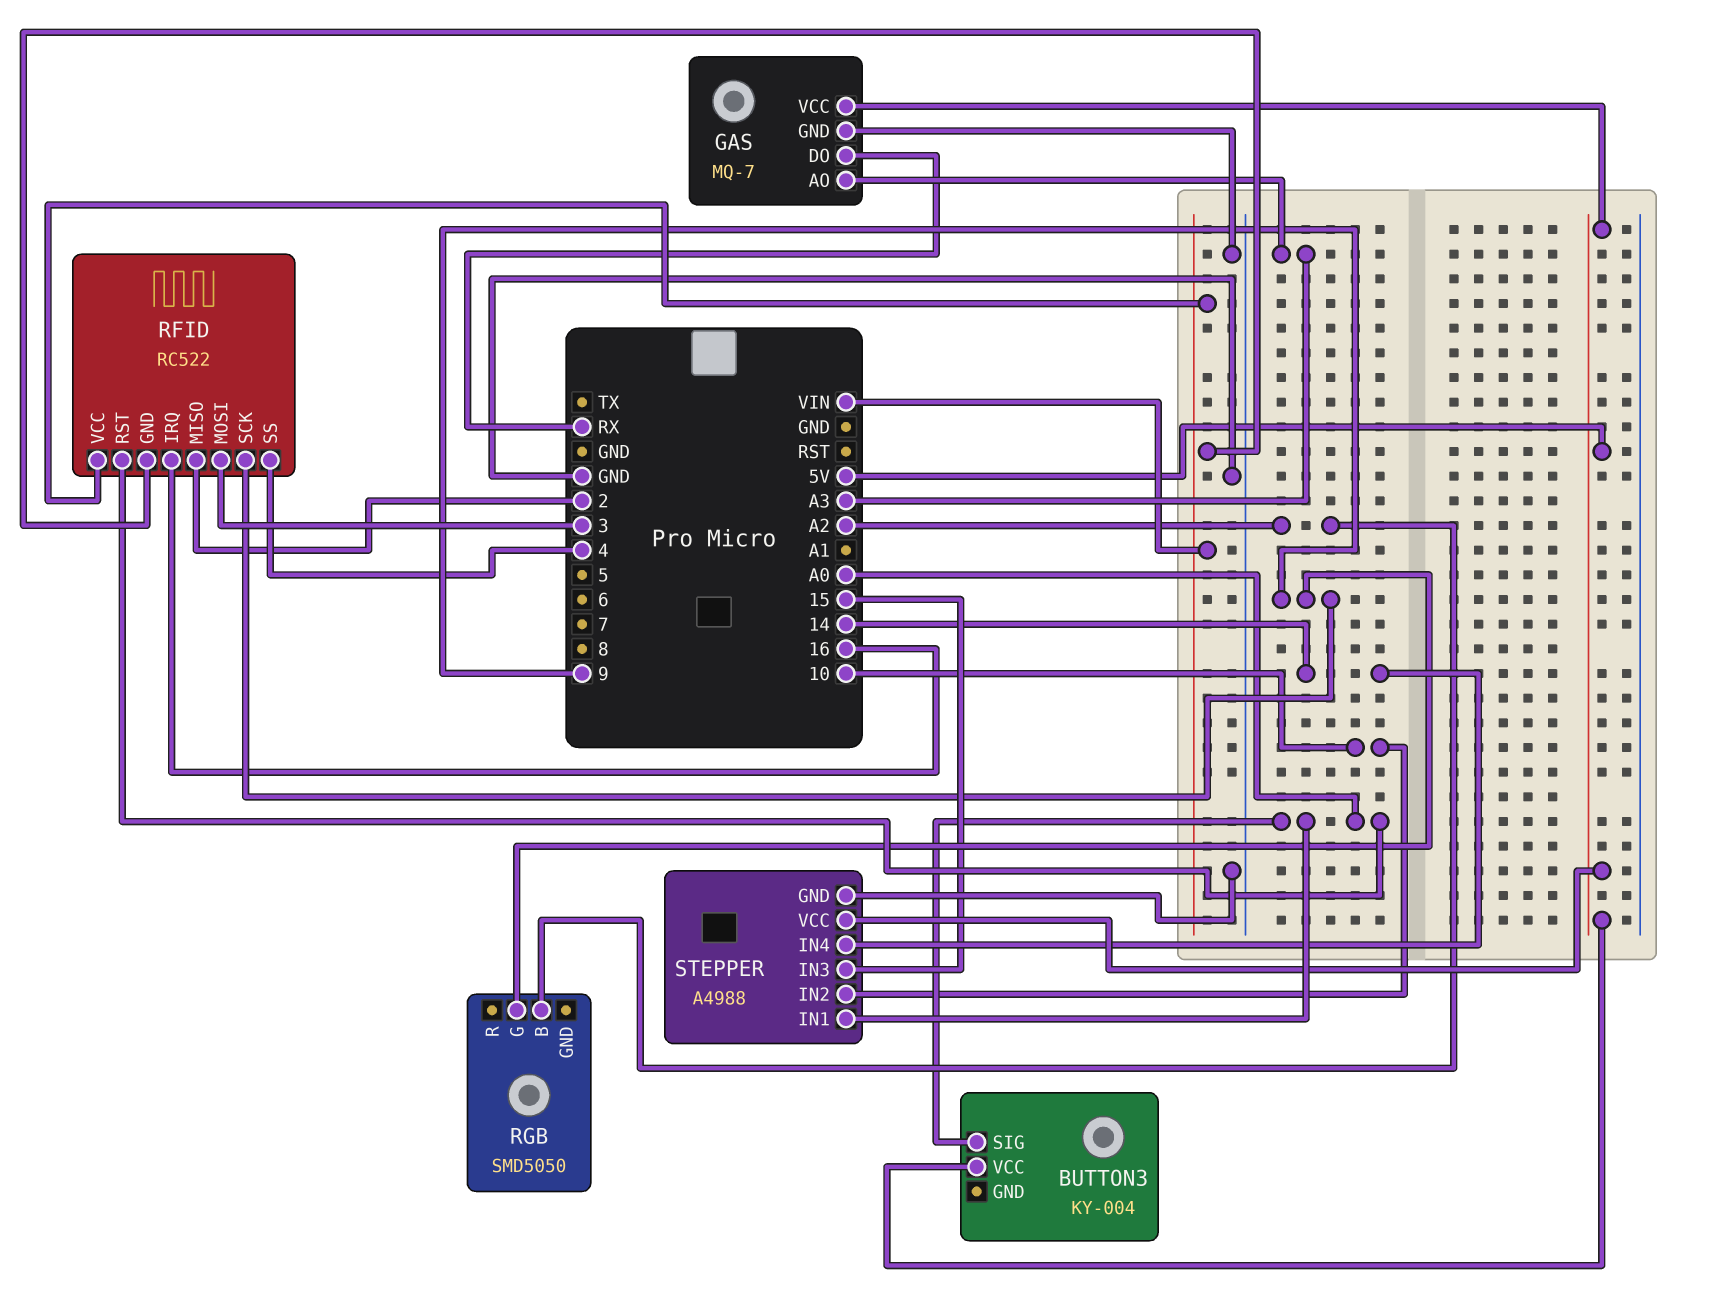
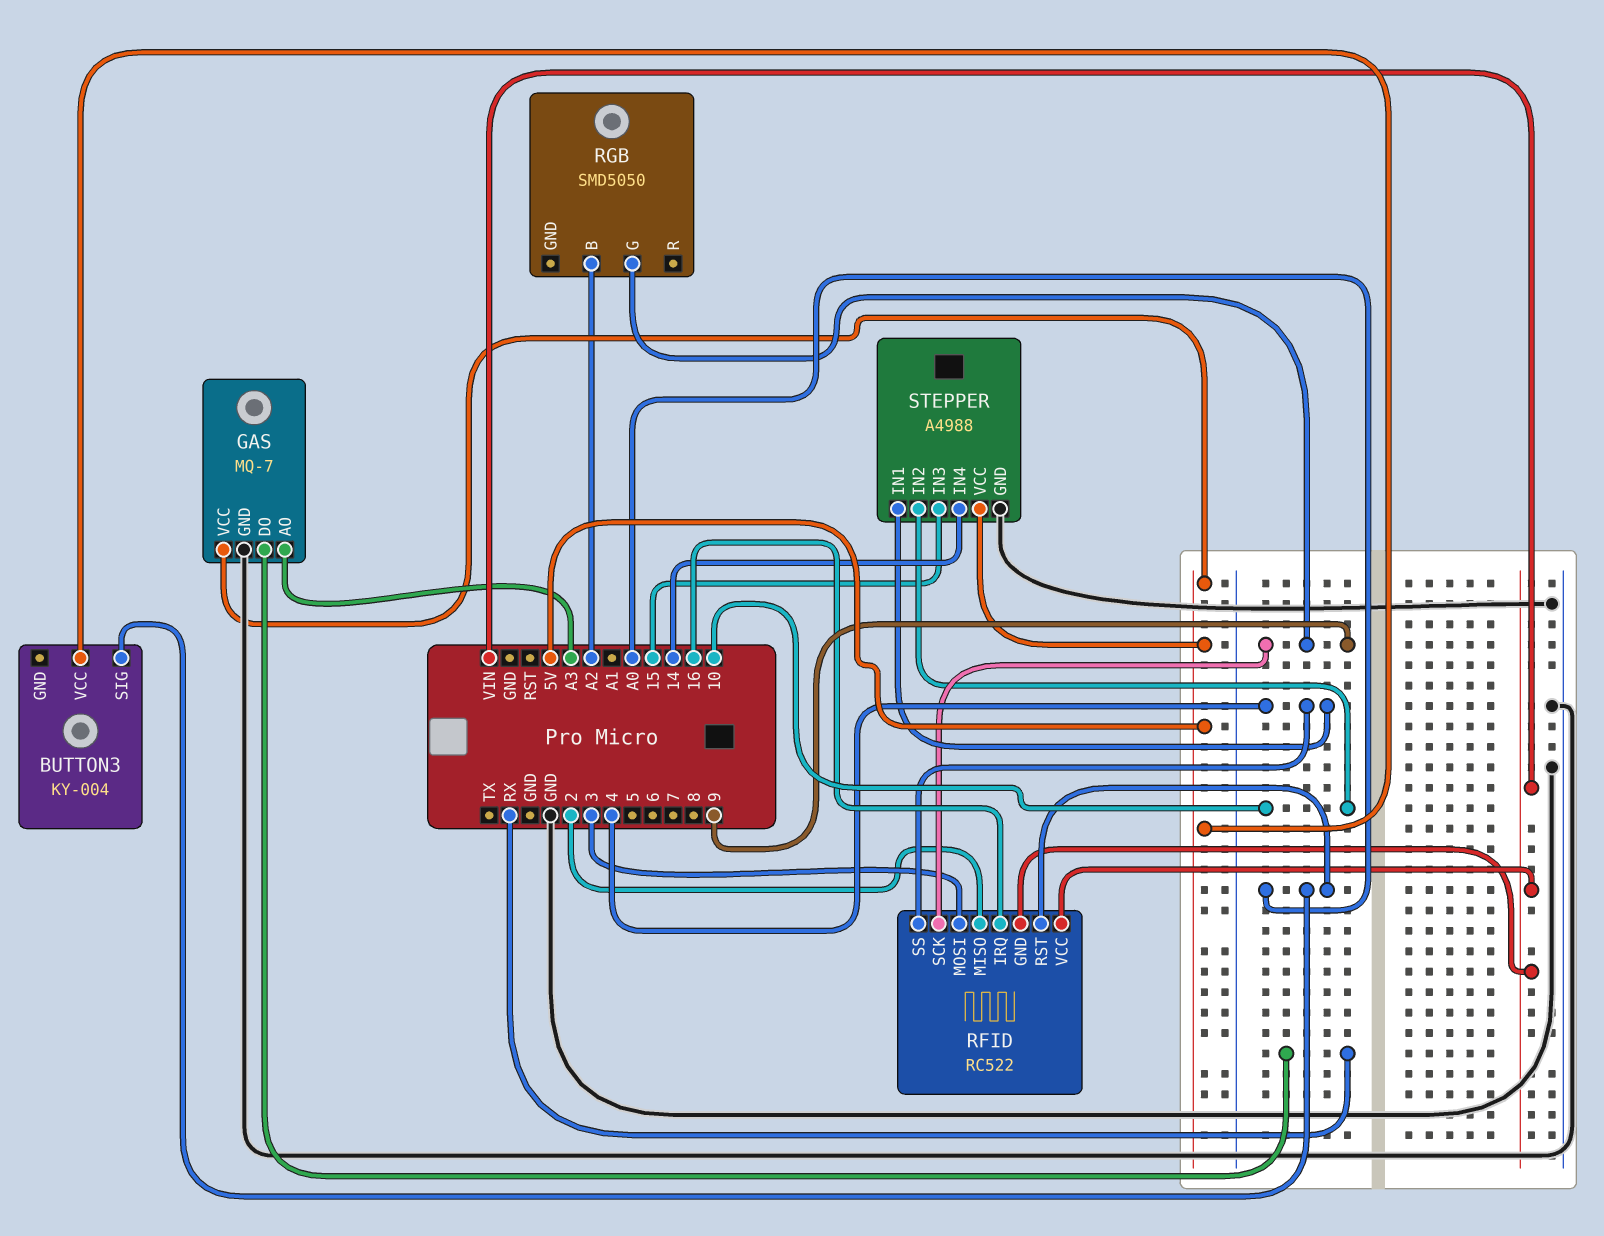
STEPPER pin IN1: A0 -> 4

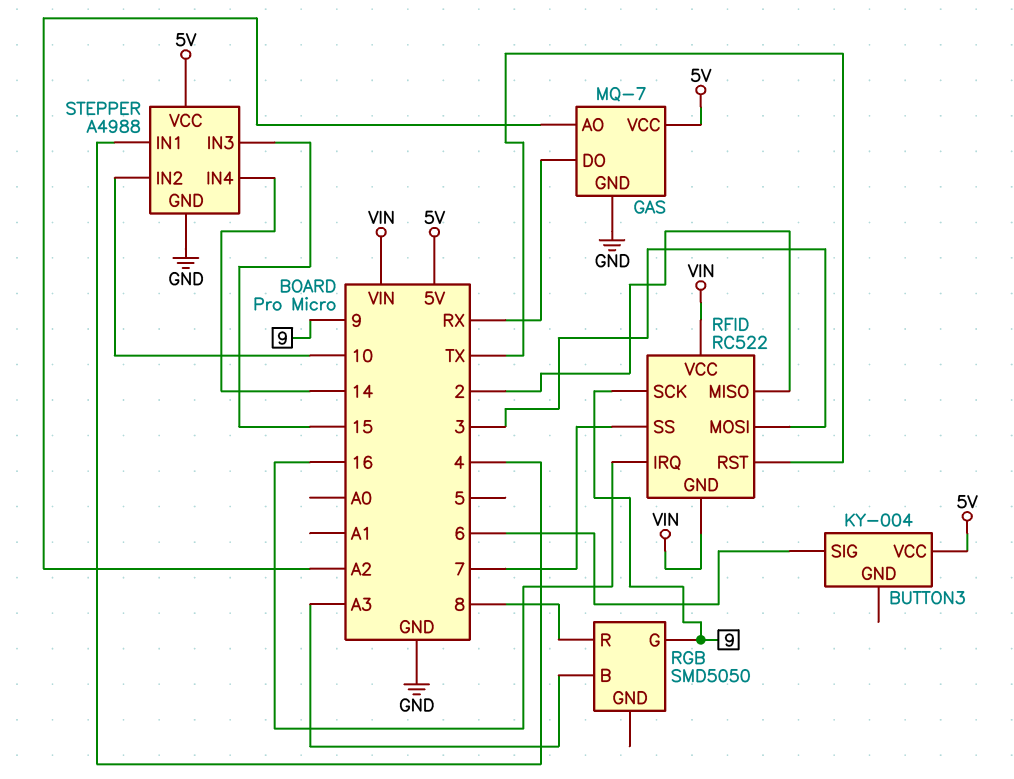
BUTTON3 pin SIG: A0 -> 6
GAS pin AO: A3 -> A2
RFID pin RST: A0 -> TX
RFID pin SS: 4 -> 7
RGB pin B: A2 -> A3
RGB pin R: none -> 8

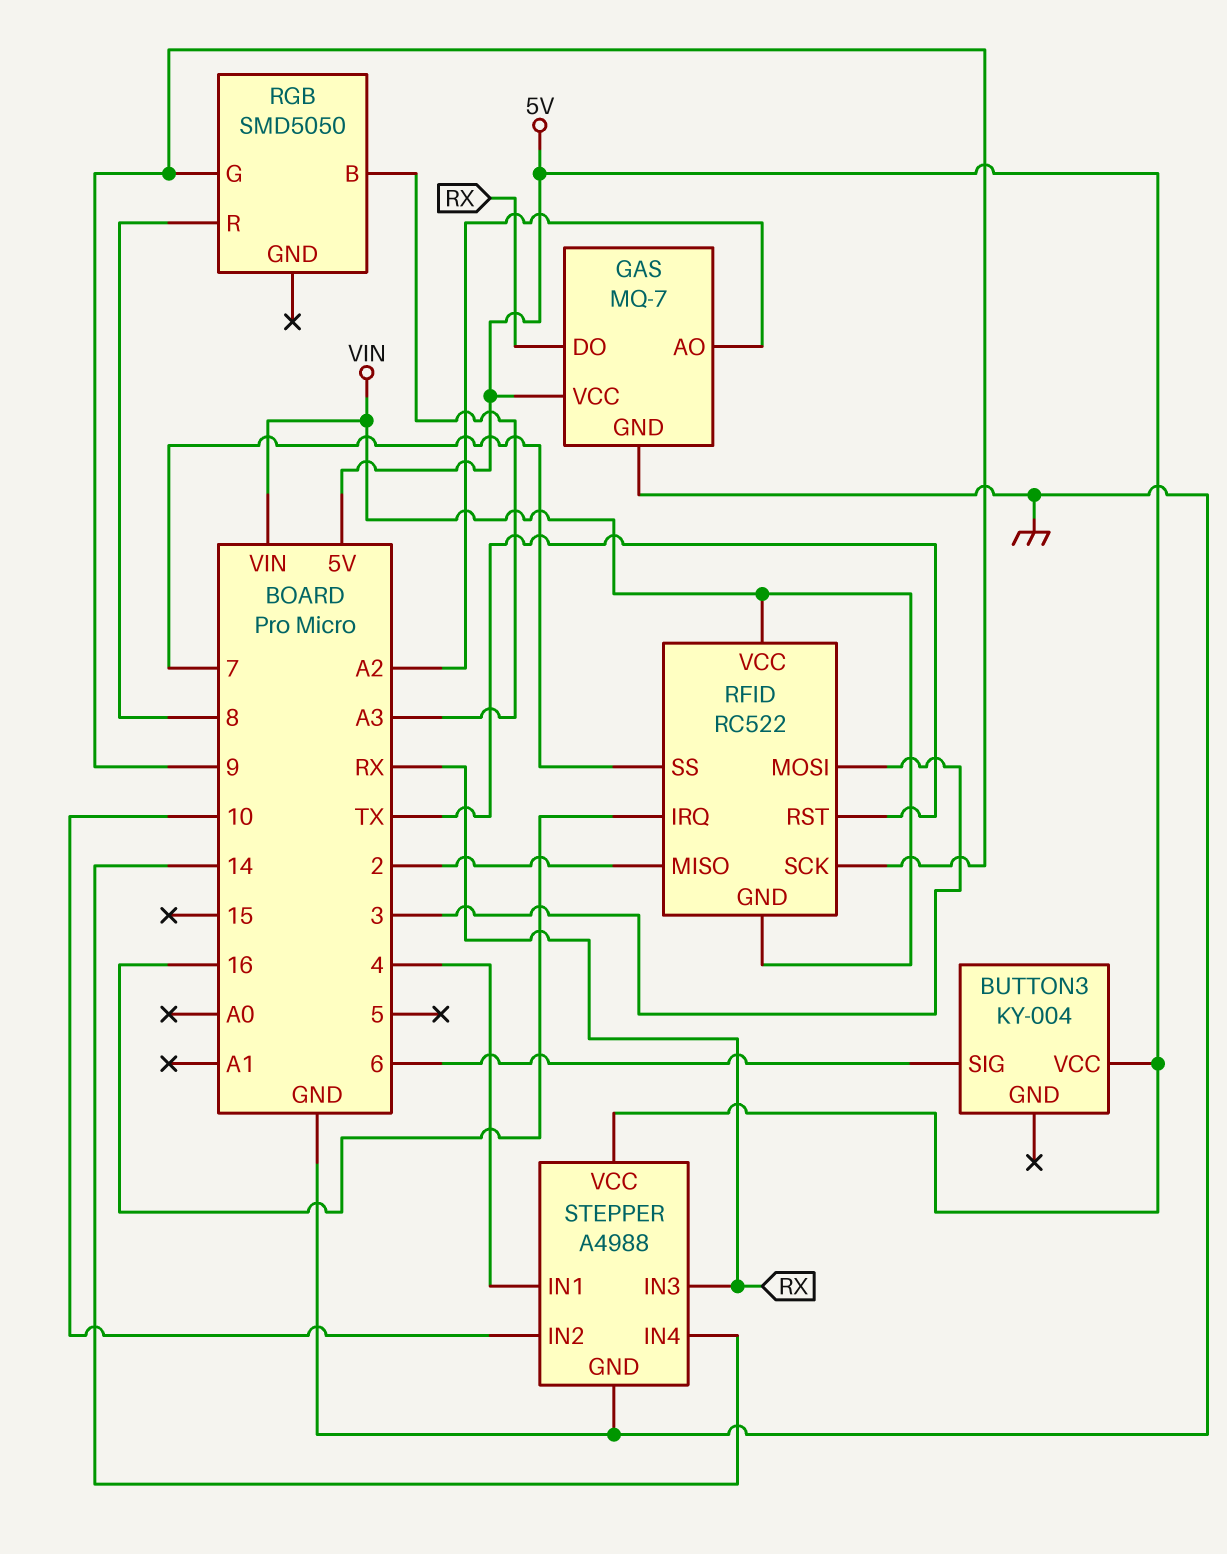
STEPPER pin IN3: 15 -> RX

